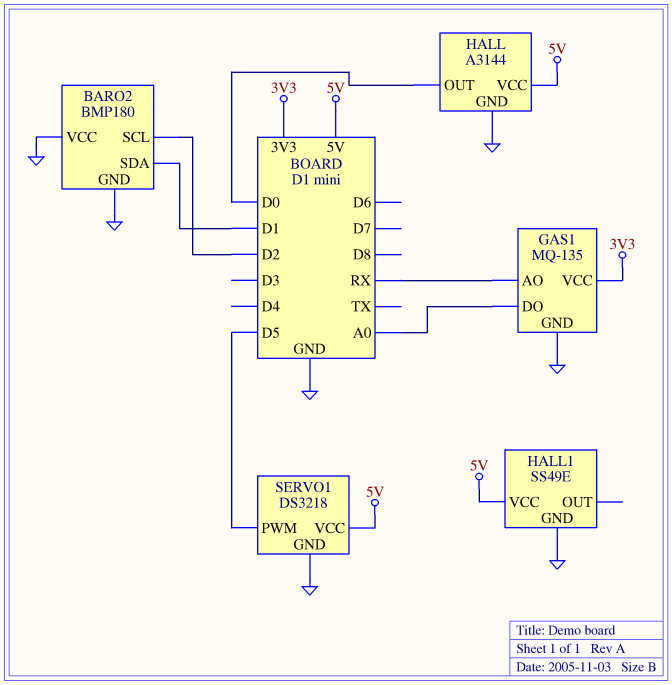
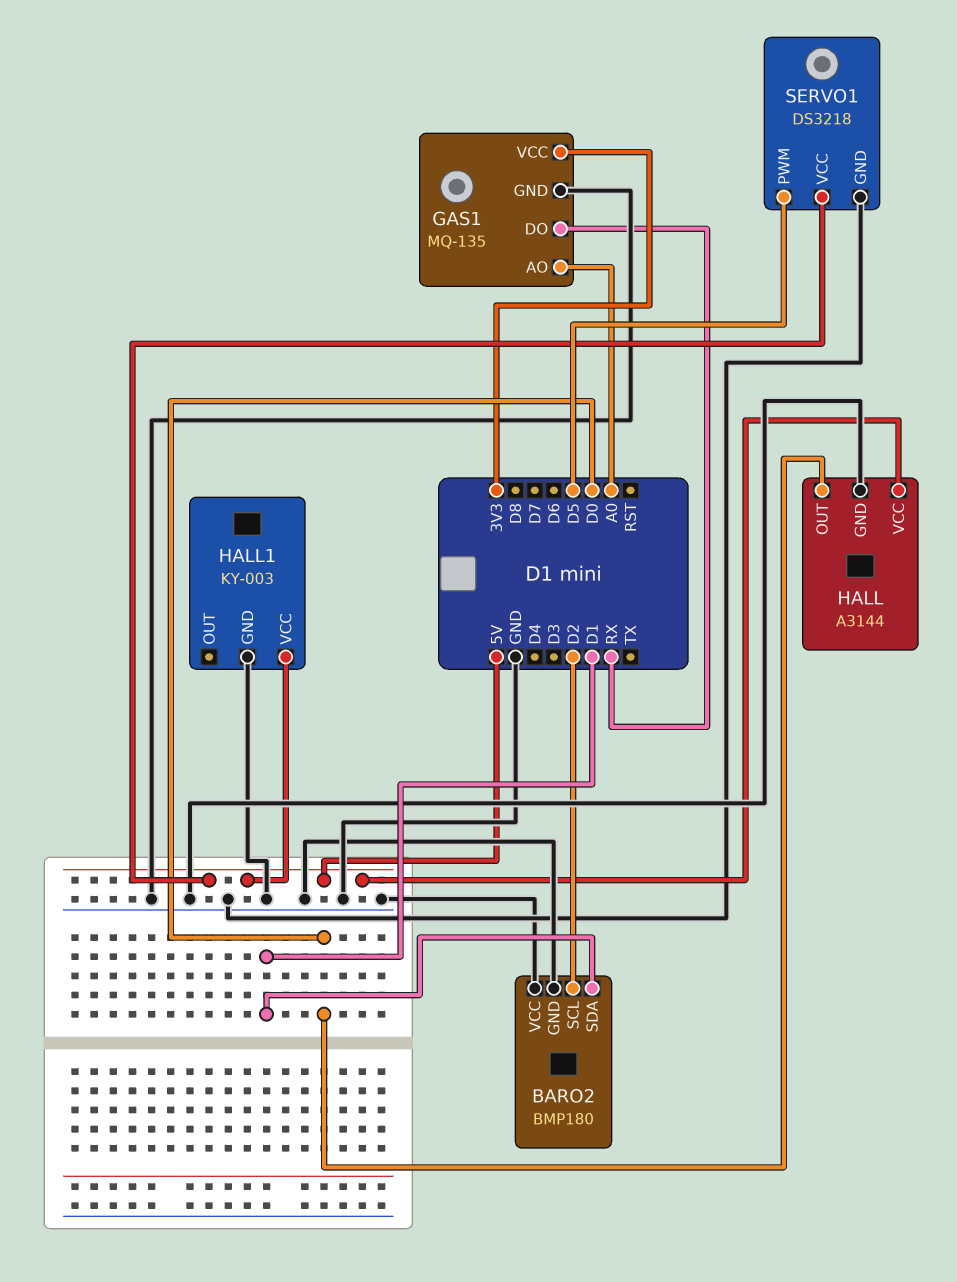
GAS1 pin AO: RX -> A0
GAS1 pin DO: A0 -> RX
HALL1: SS49E -> KY-003

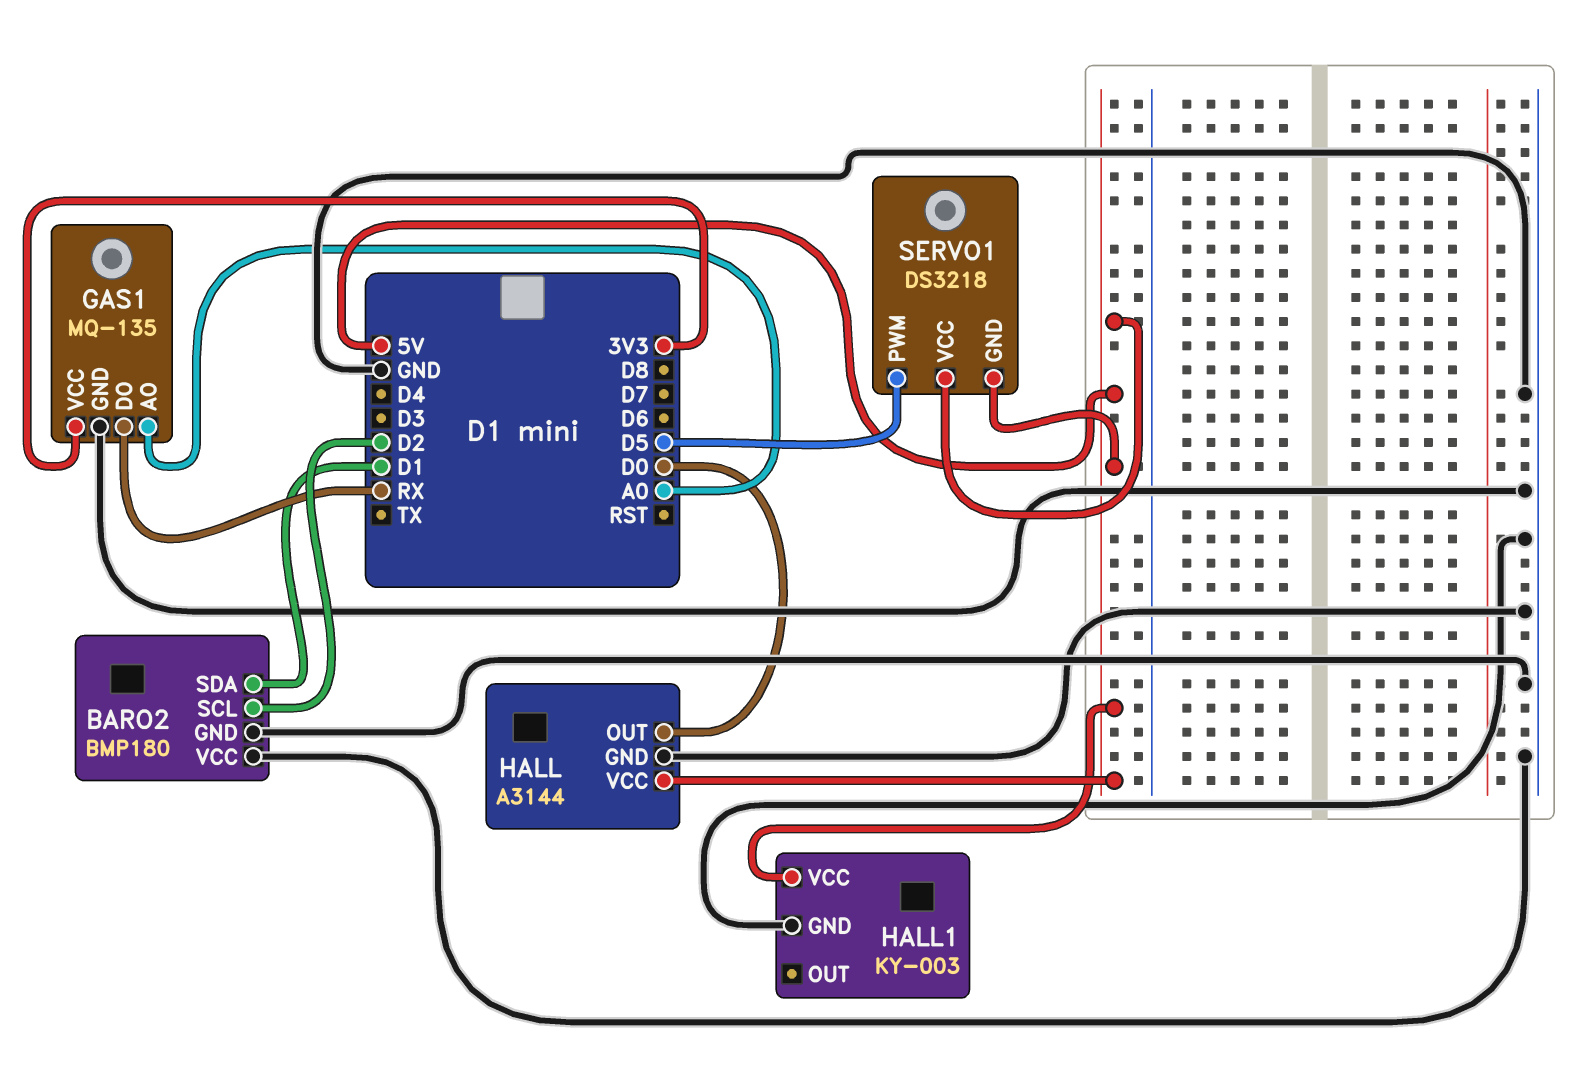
SERVO1 pin GND: GND -> 5V

